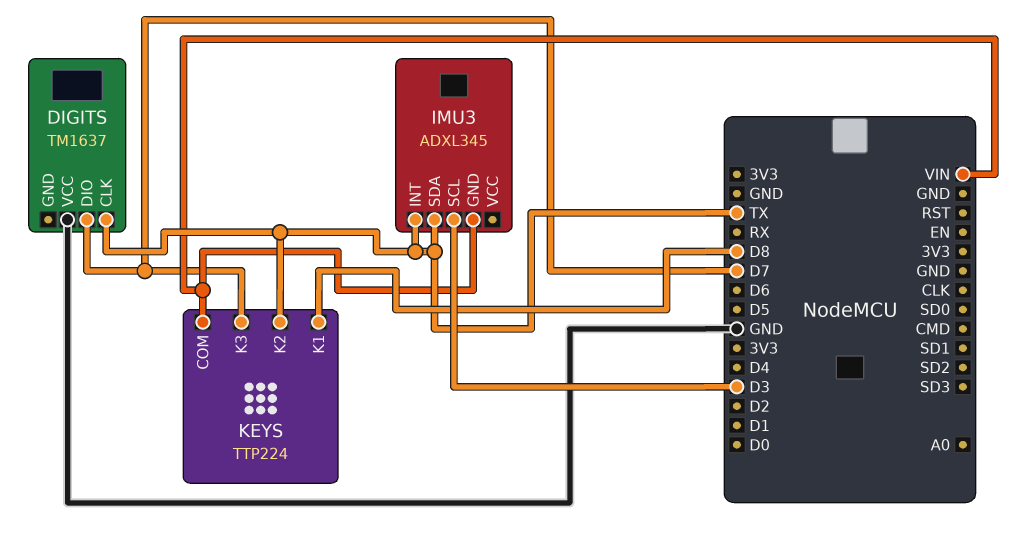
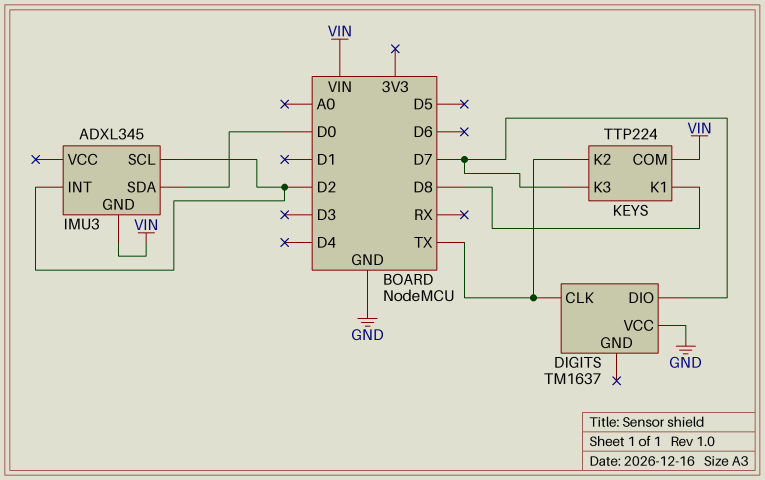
IMU3 pin INT: TX -> D2
IMU3 pin SCL: D3 -> D2
IMU3 pin SDA: TX -> D0

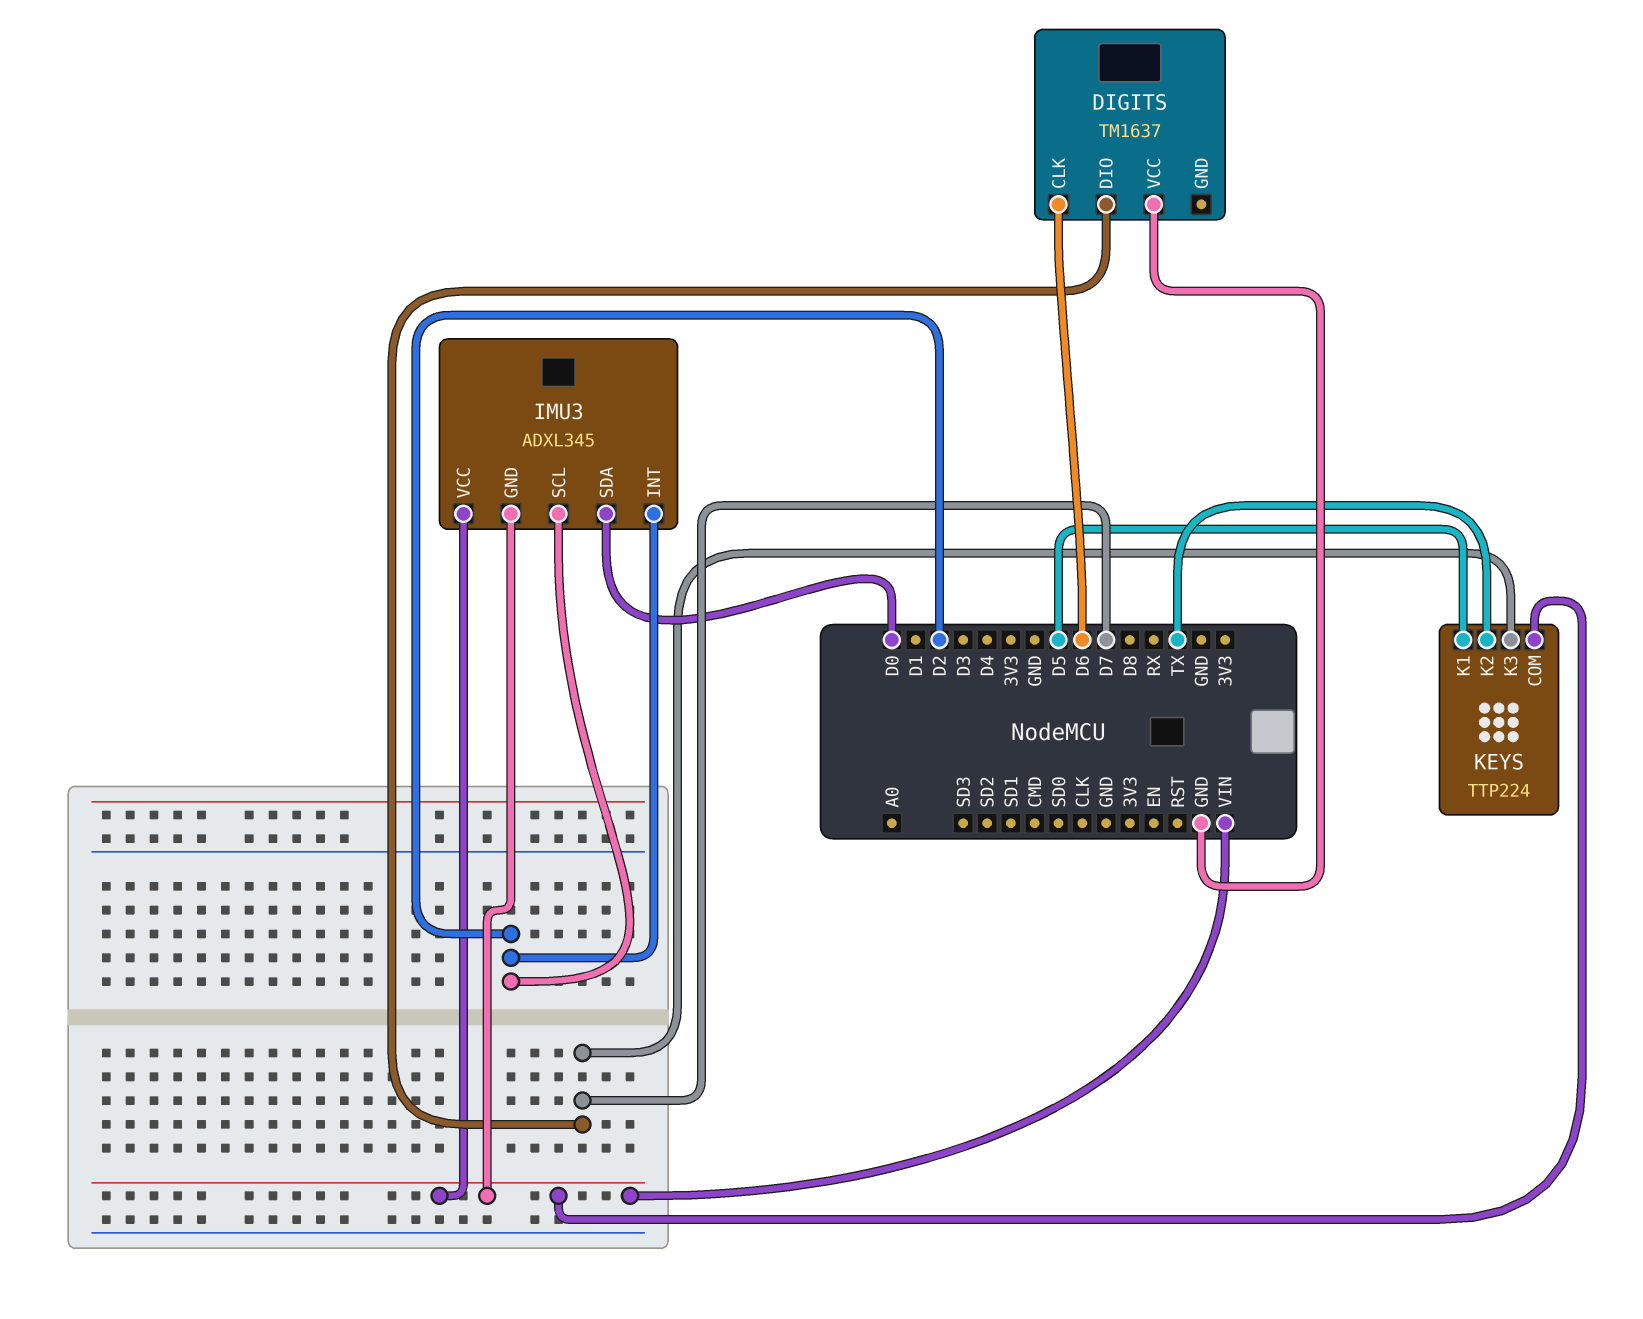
DIGITS pin CLK: TX -> D6
IMU3 pin VCC: none -> VIN
KEYS pin K1: D8 -> D5

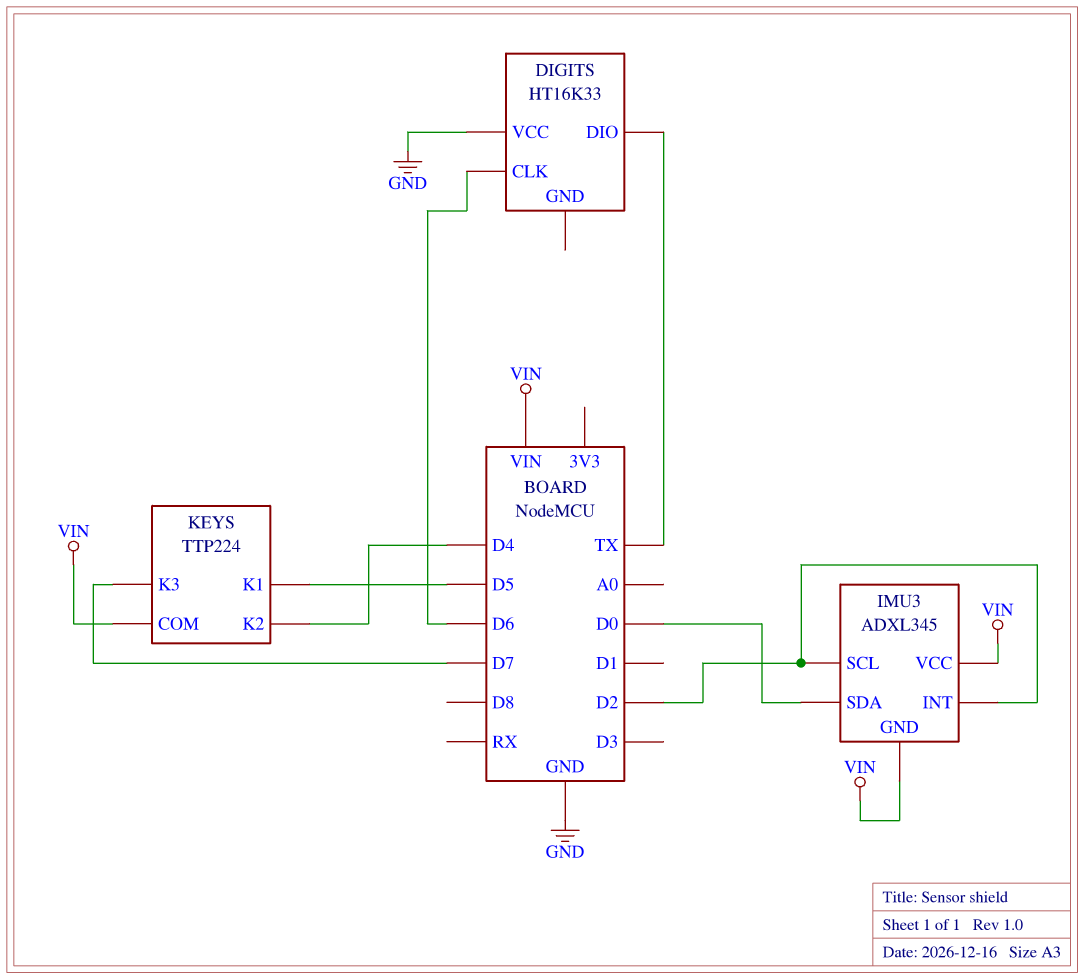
DIGITS: TM1637 -> HT16K33
DIGITS pin DIO: D7 -> TX
KEYS pin K2: TX -> D4

